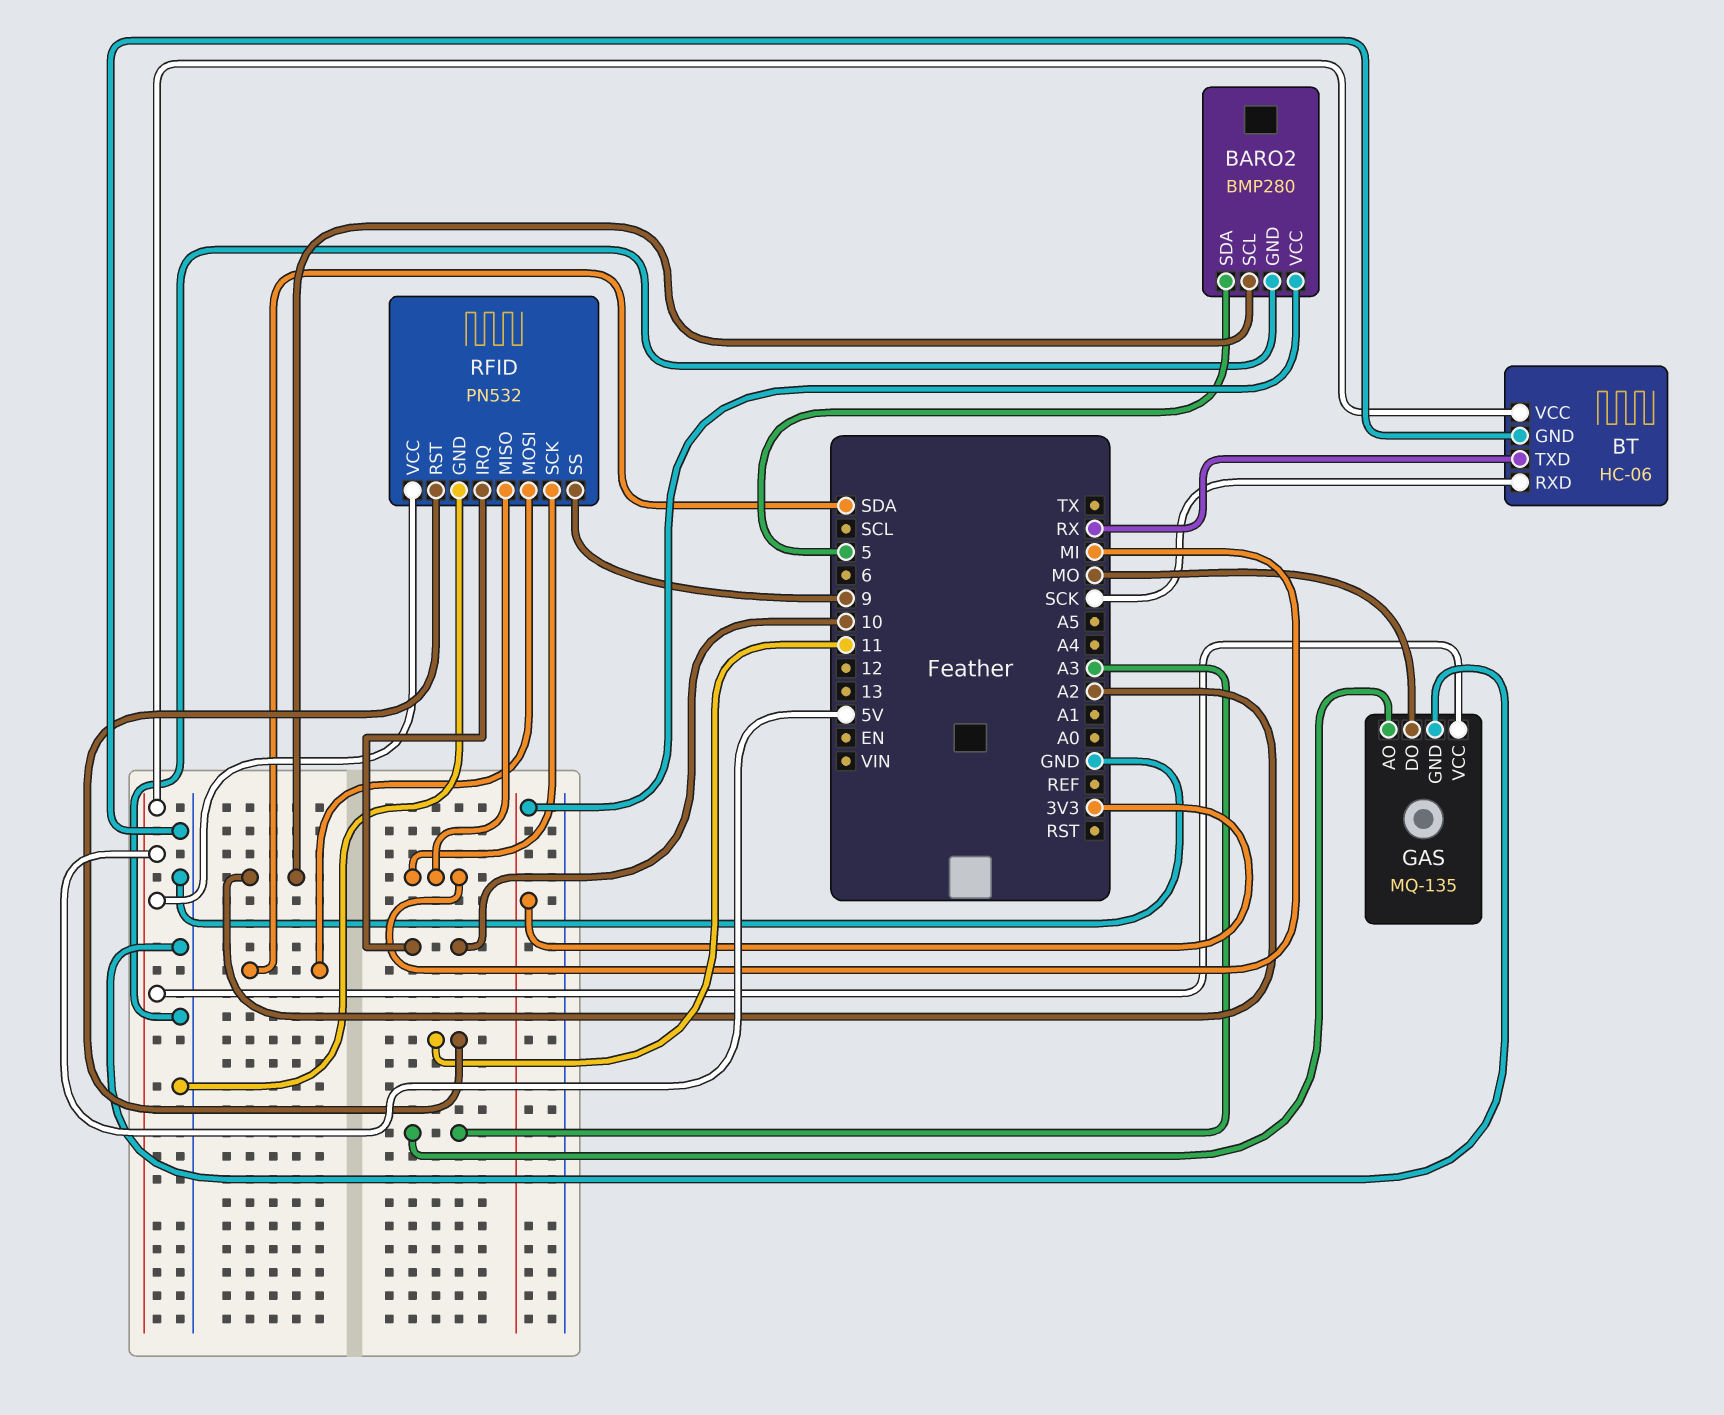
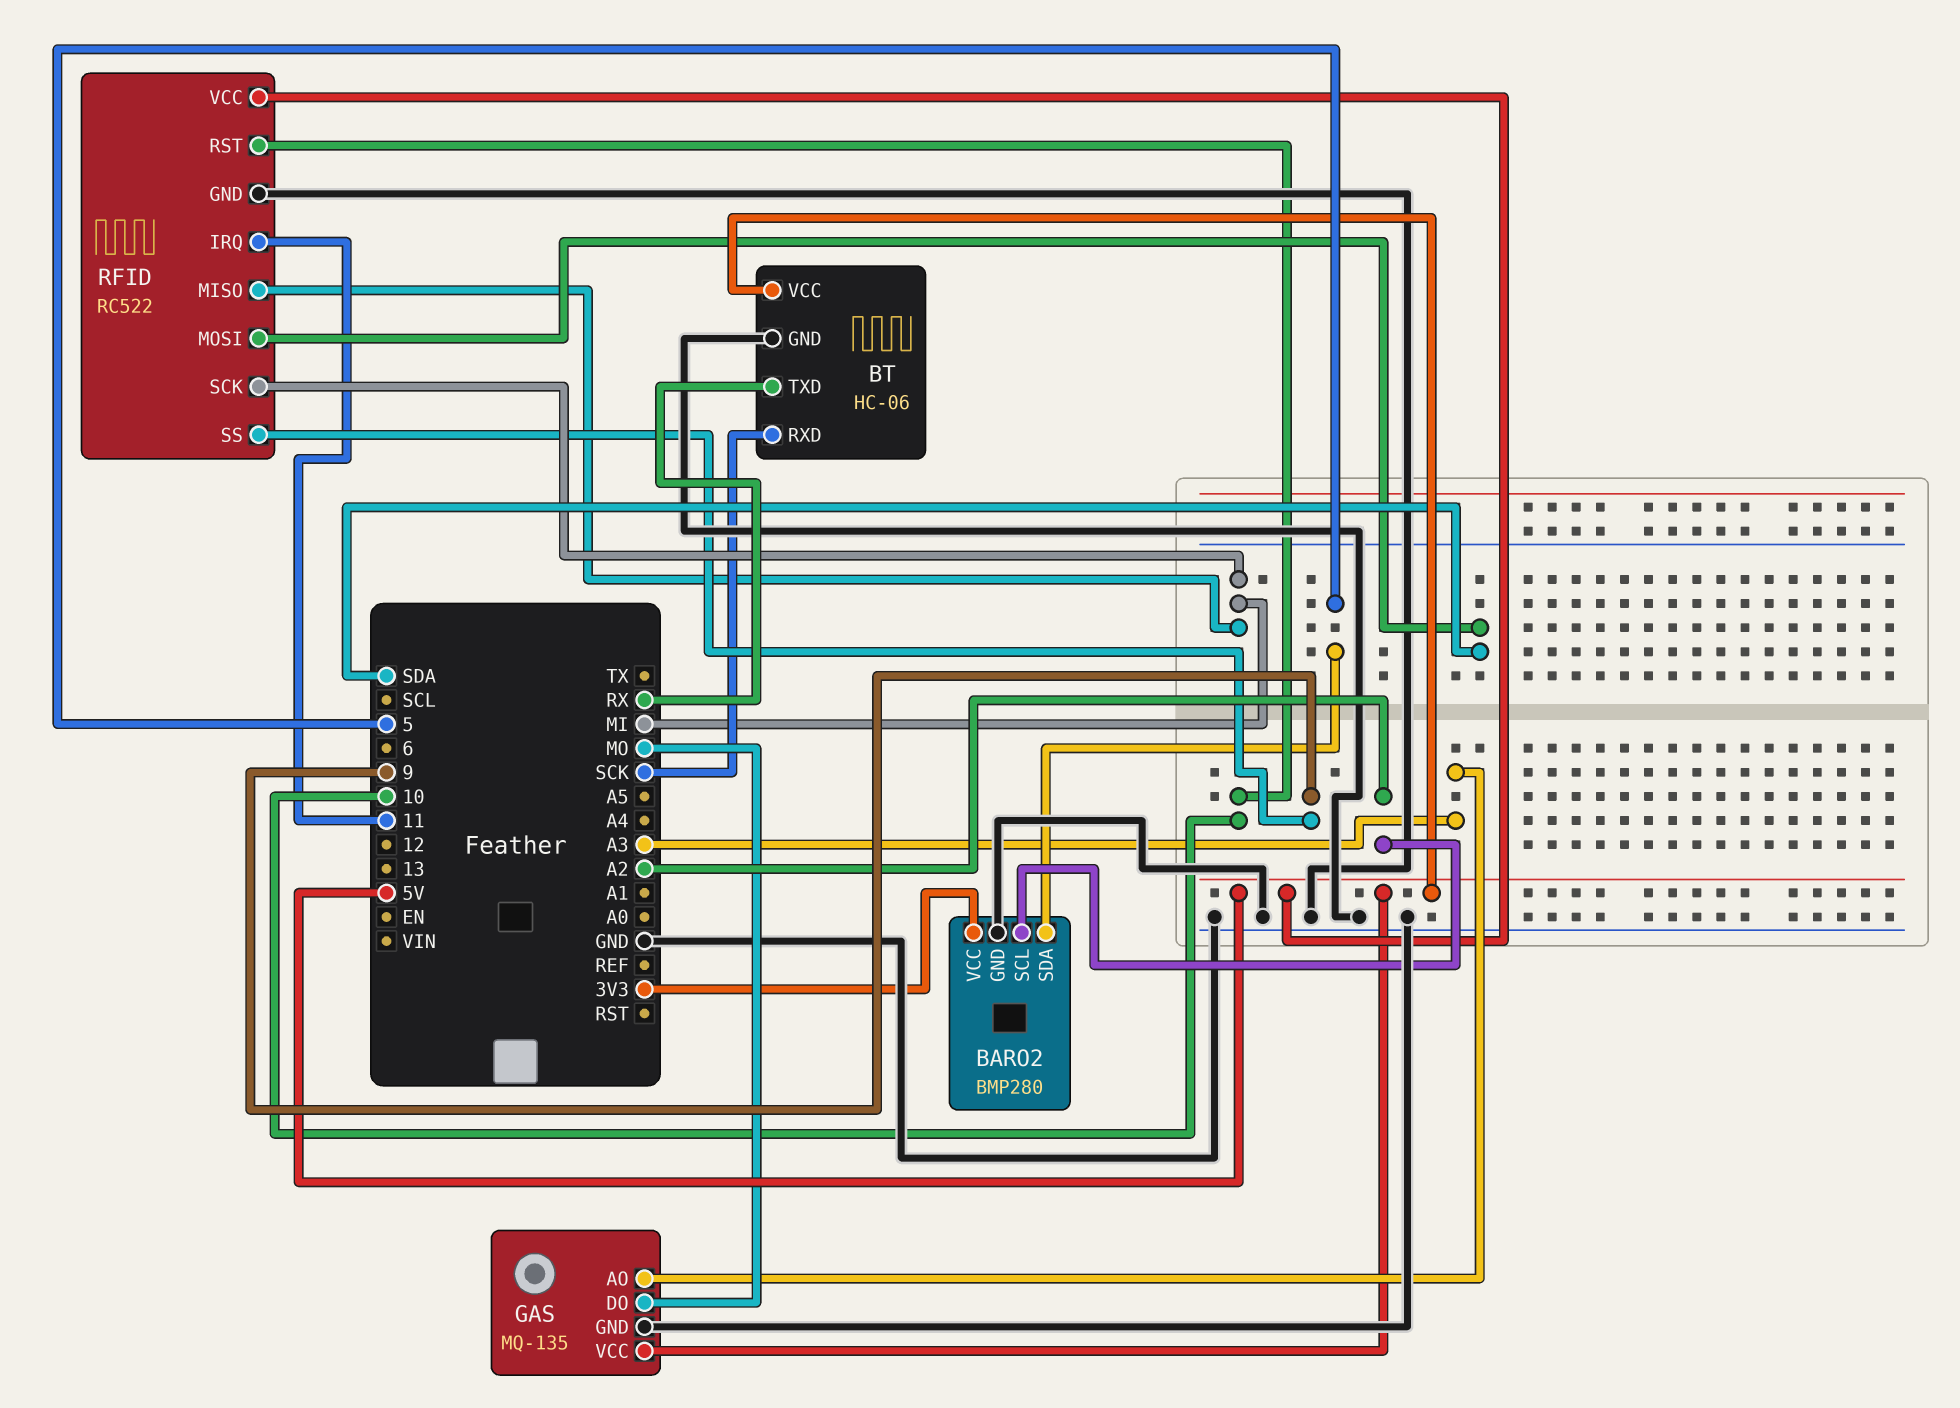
RFID: PN532 -> RC522
RFID pin IRQ: 10 -> 11
RFID pin RST: 11 -> 10

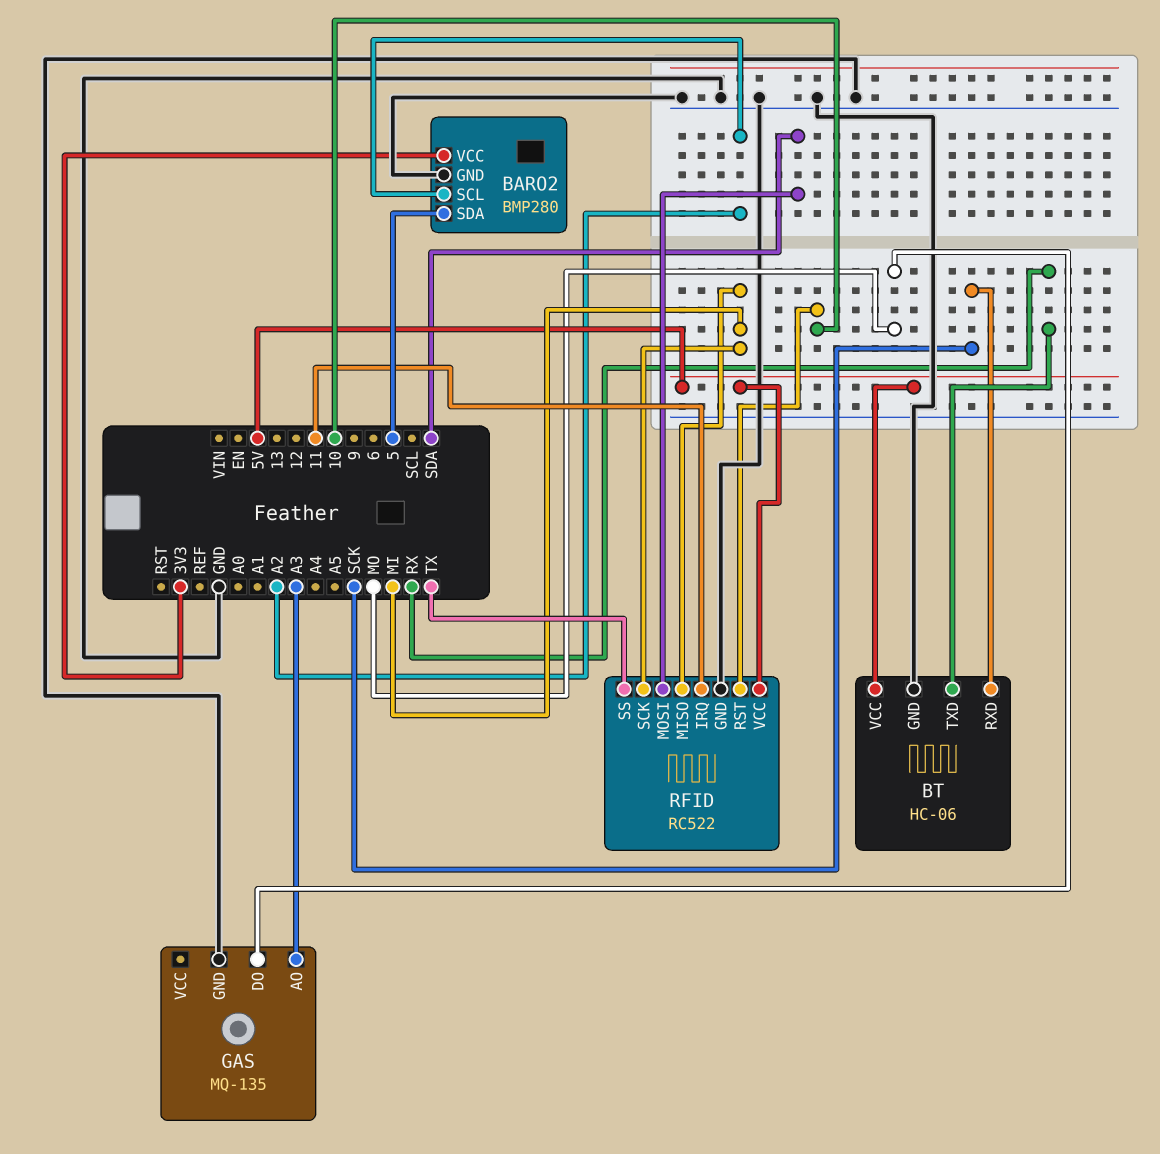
GAS pin VCC: 5V -> none
RFID pin SS: 9 -> TX

